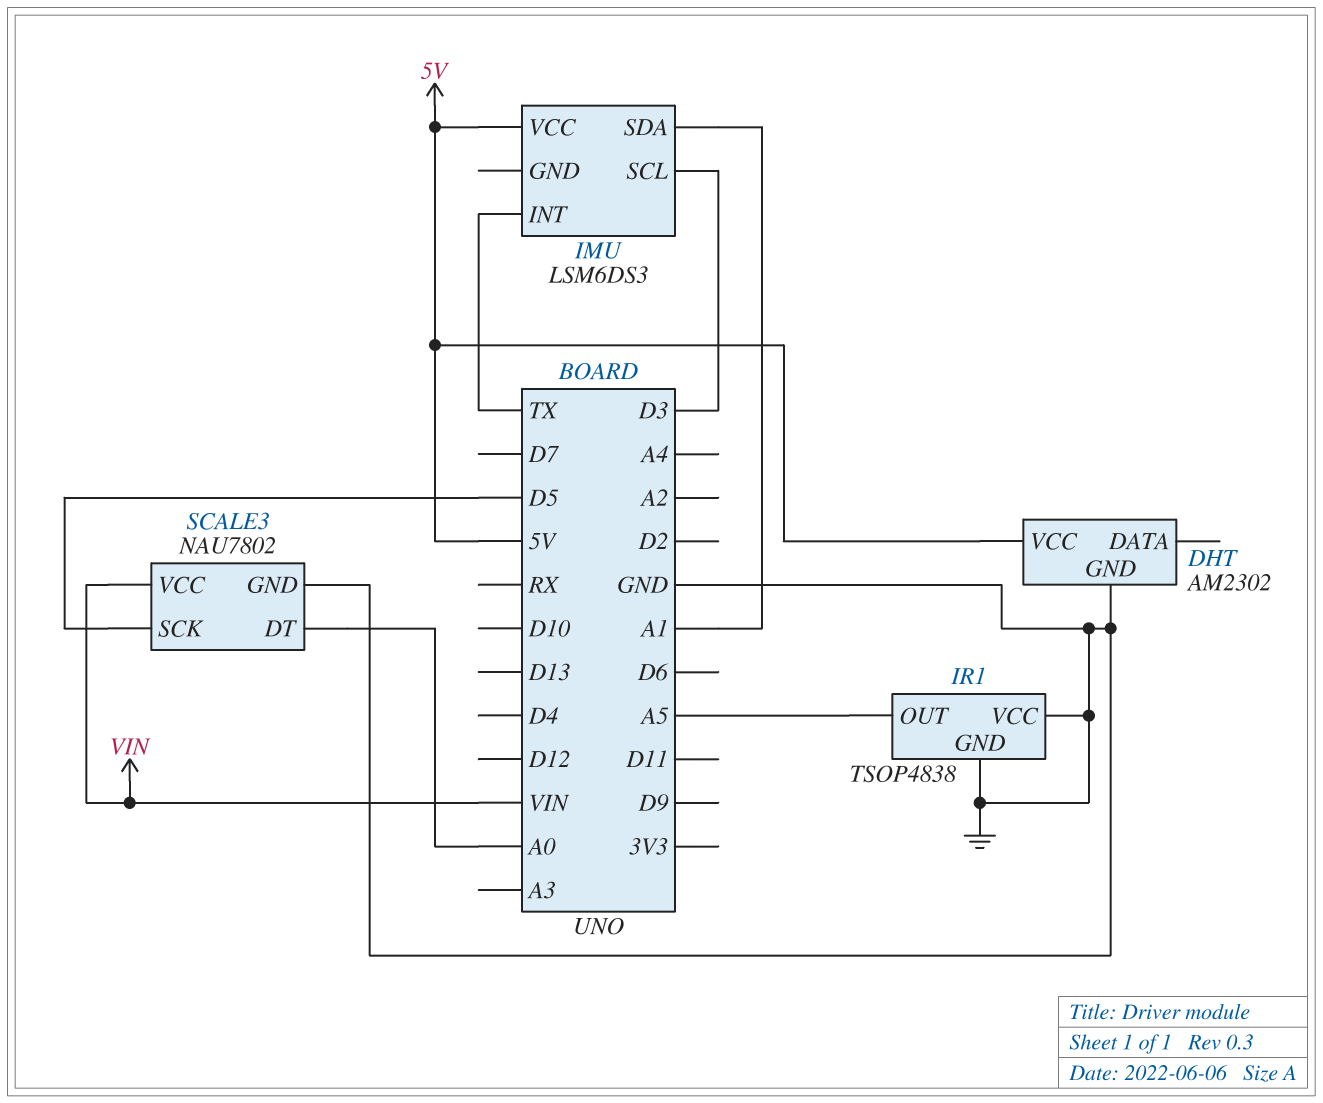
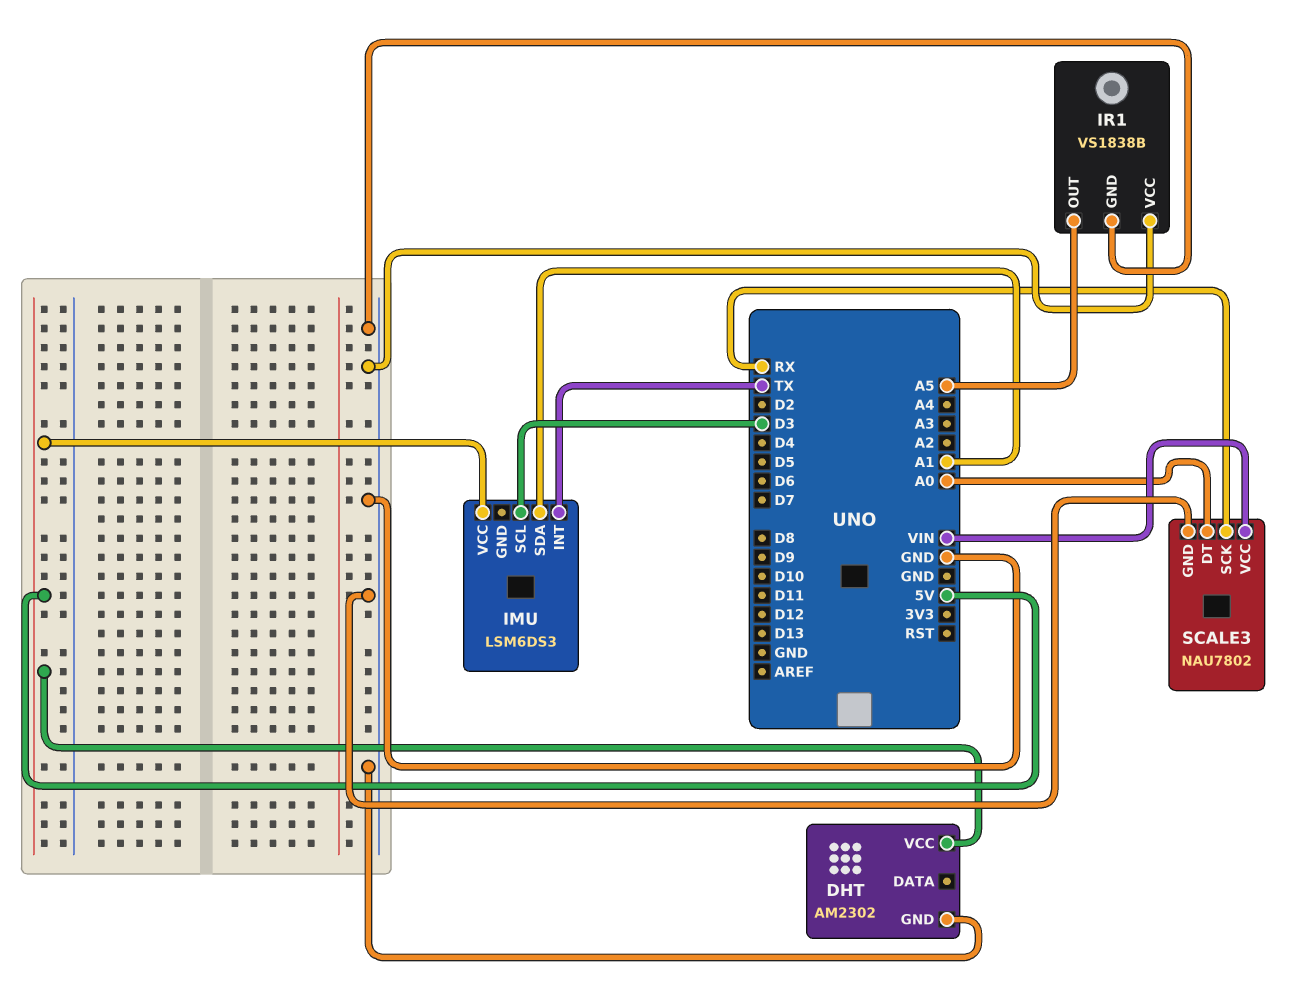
IR1: TSOP4838 -> VS1838B
SCALE3 pin SCK: D5 -> RX

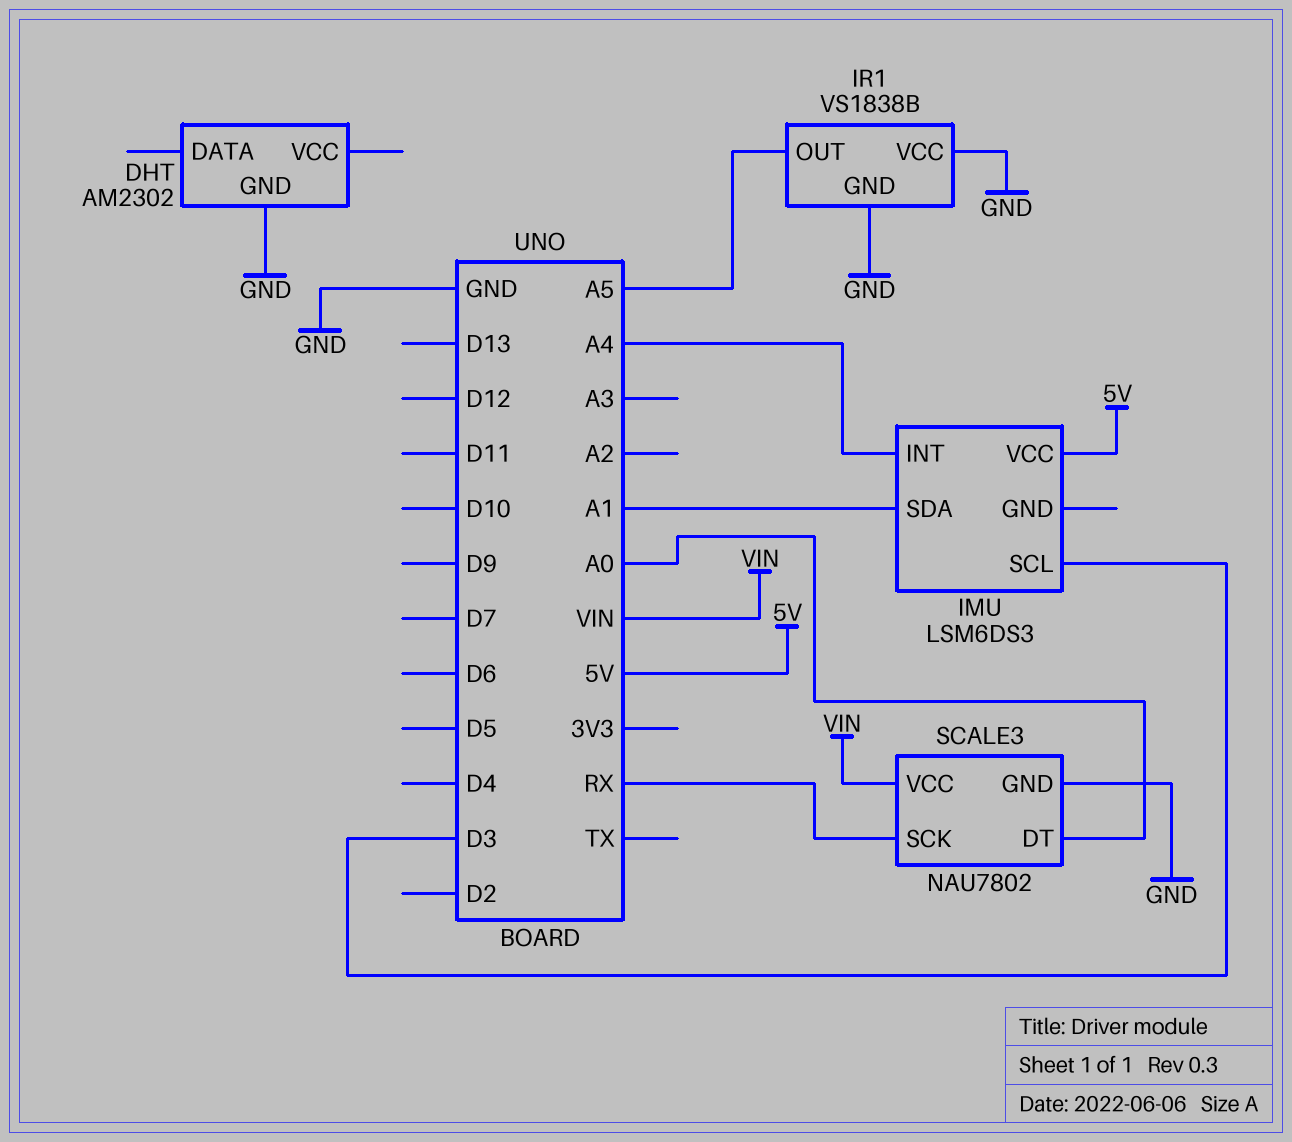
DHT pin VCC: 5V -> none
IMU pin INT: TX -> A4

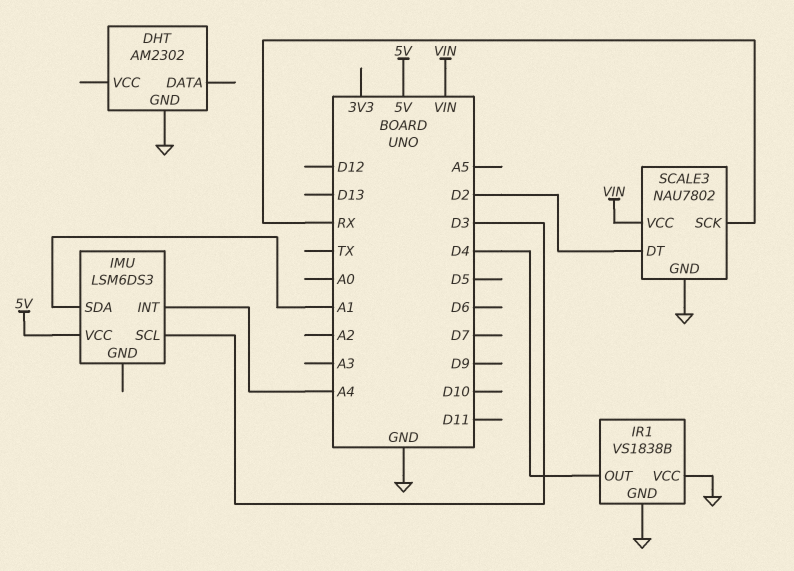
IR1 pin OUT: A5 -> D4
SCALE3 pin DT: A0 -> D2

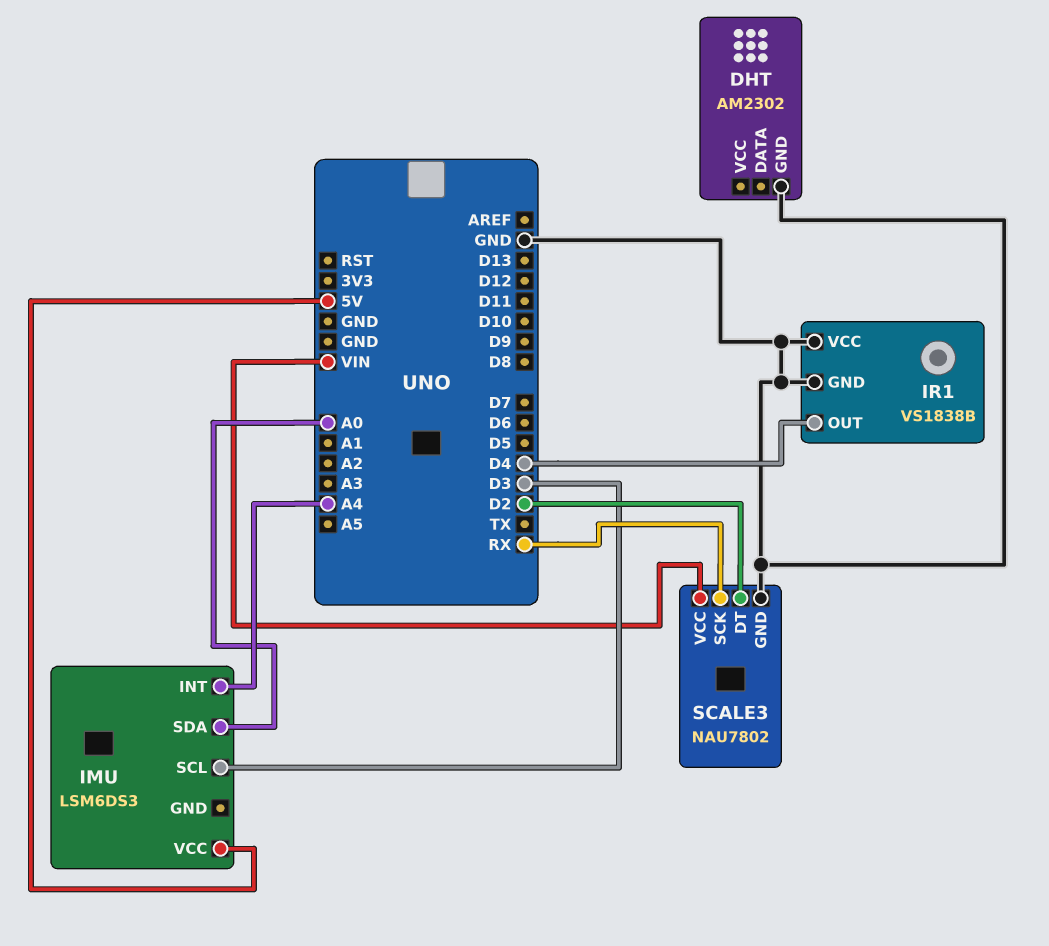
IMU pin SDA: A1 -> A0

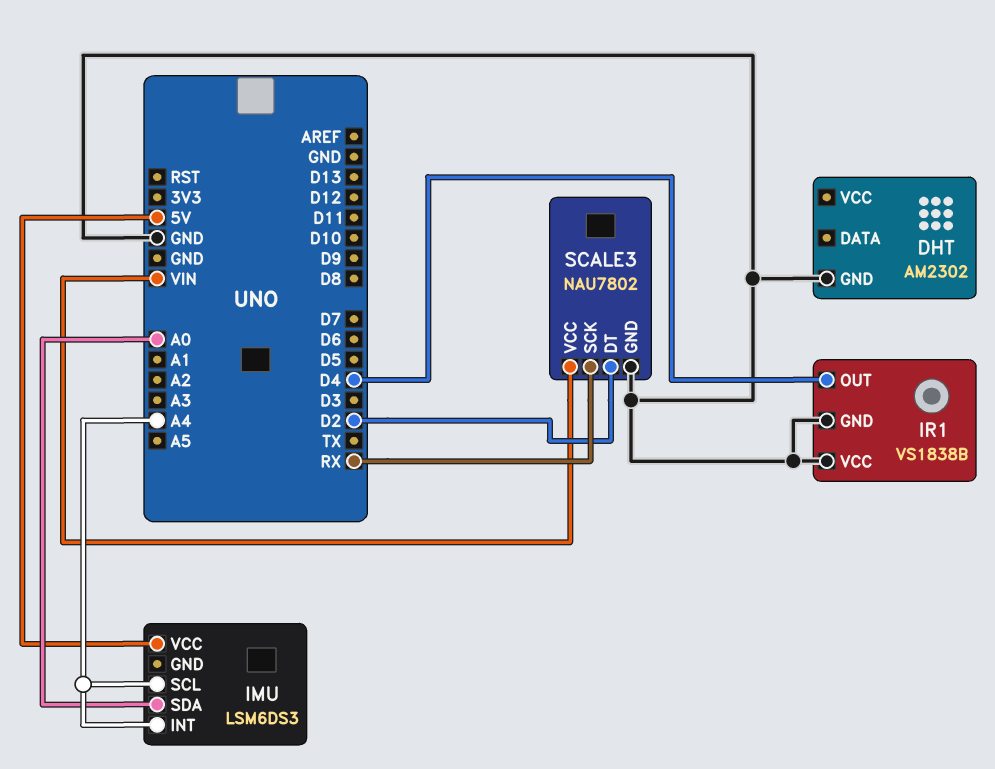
IMU pin SCL: D3 -> A4

